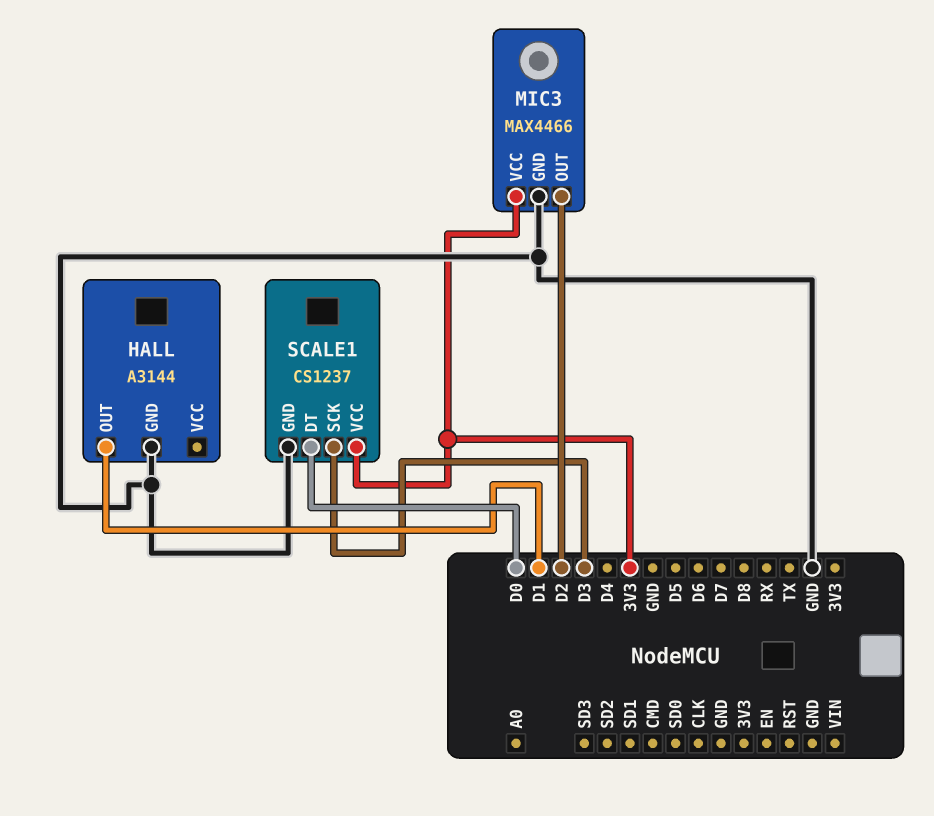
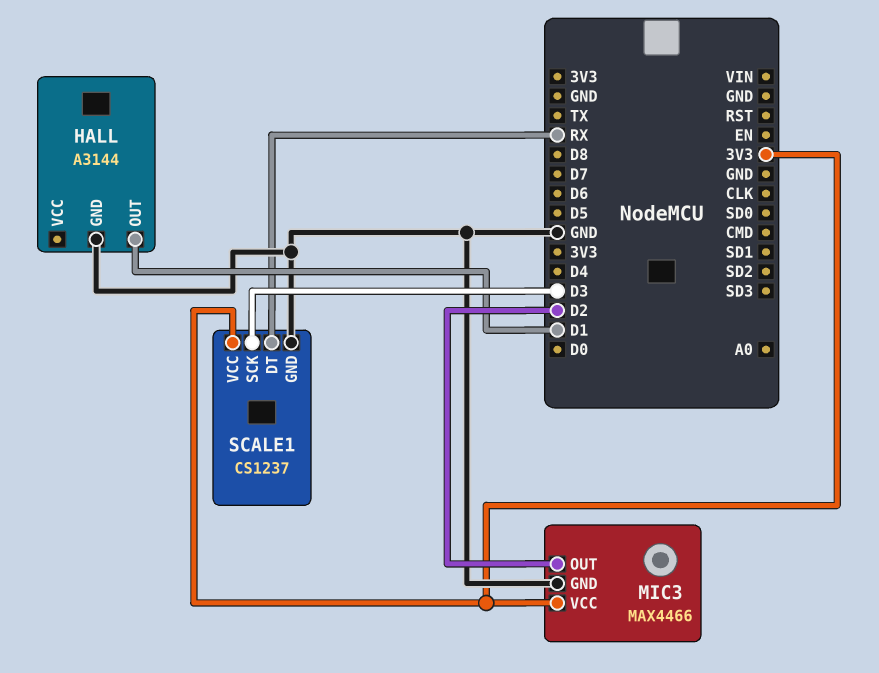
SCALE1 pin DT: D0 -> RX

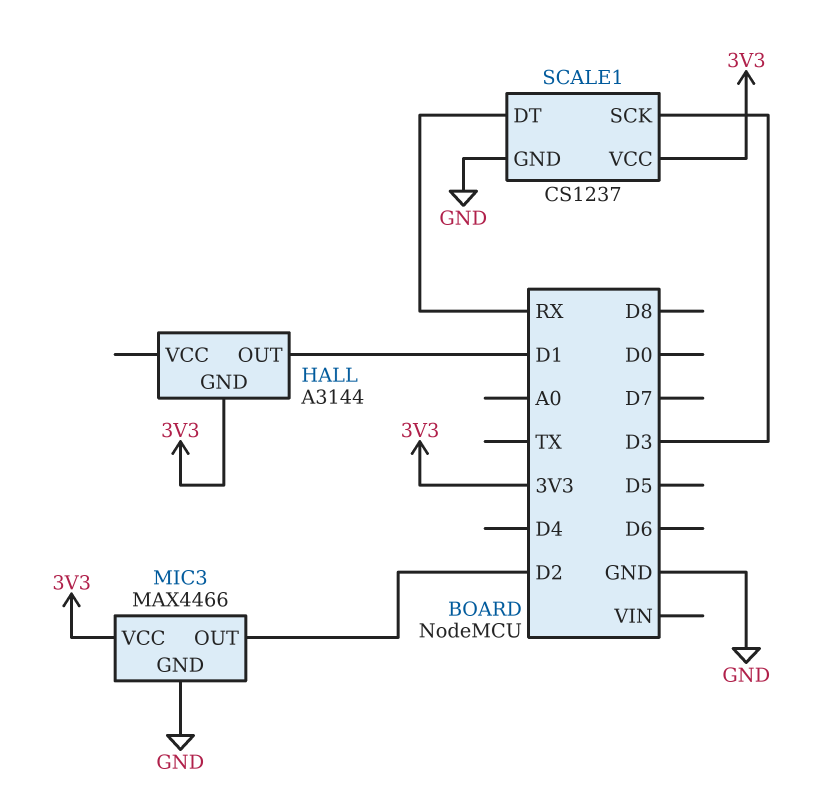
HALL pin GND: GND -> 3V3

